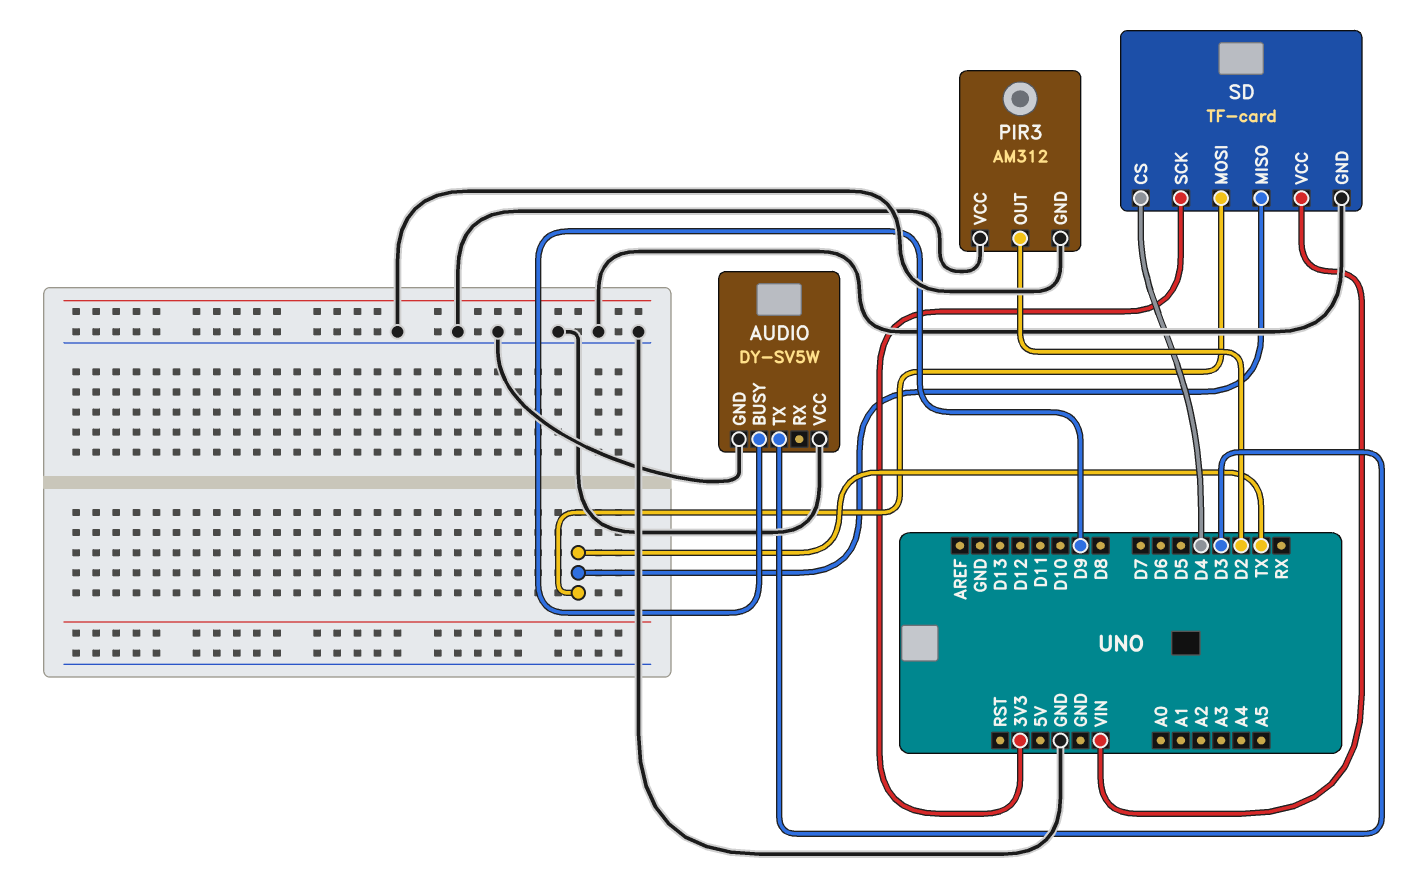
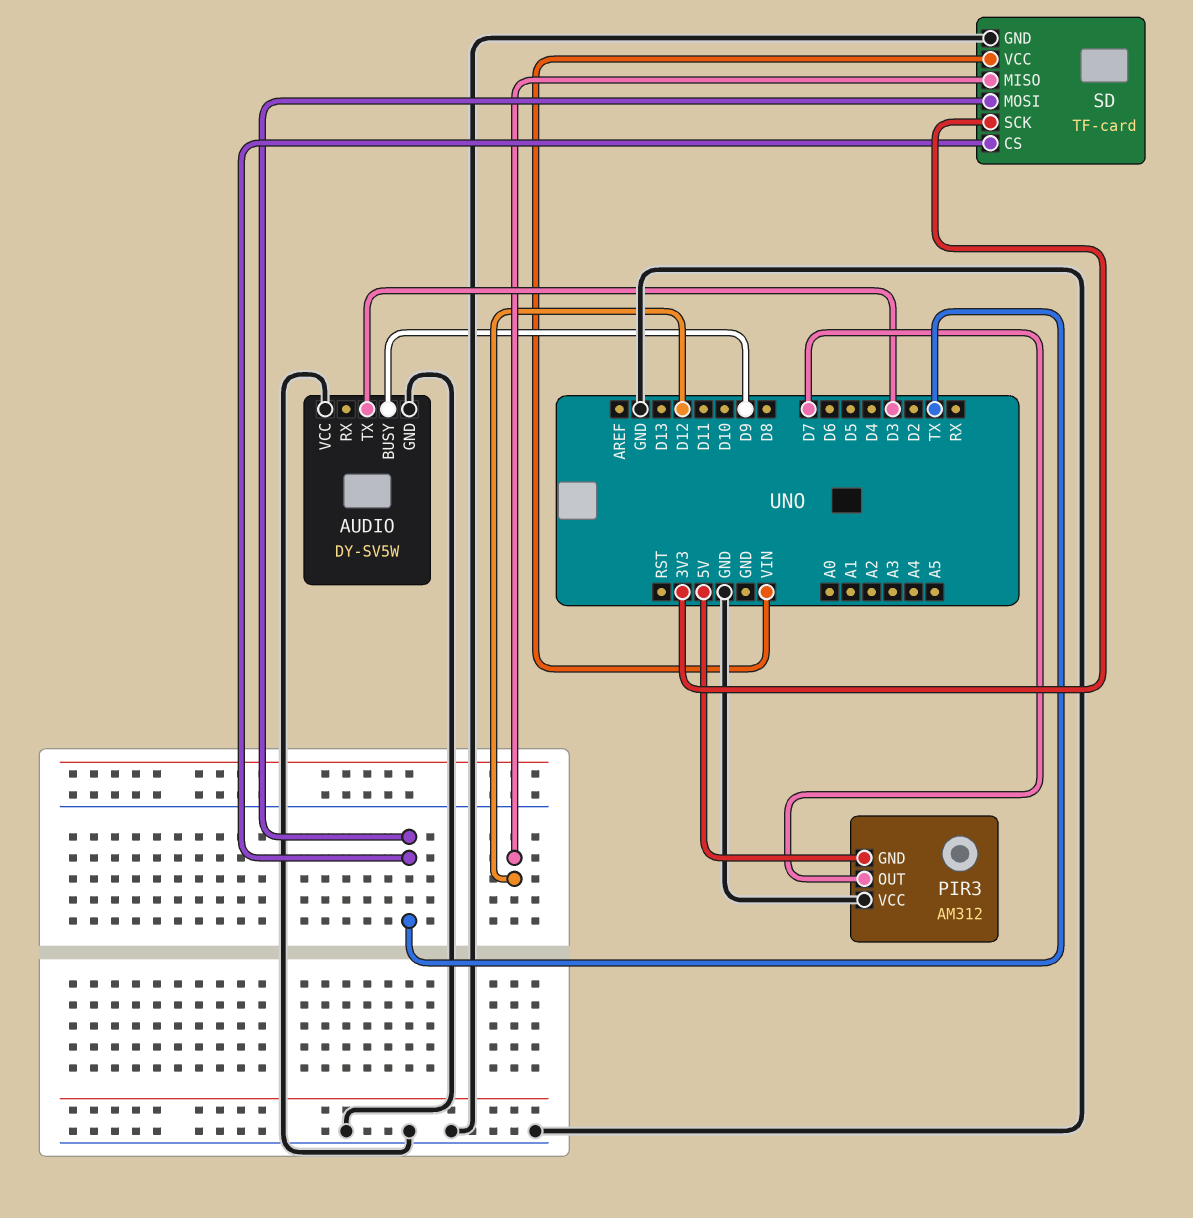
PIR3 pin GND: GND -> 5V
PIR3 pin OUT: D2 -> D7
SD pin CS: D4 -> TX
SD pin MISO: TX -> D12

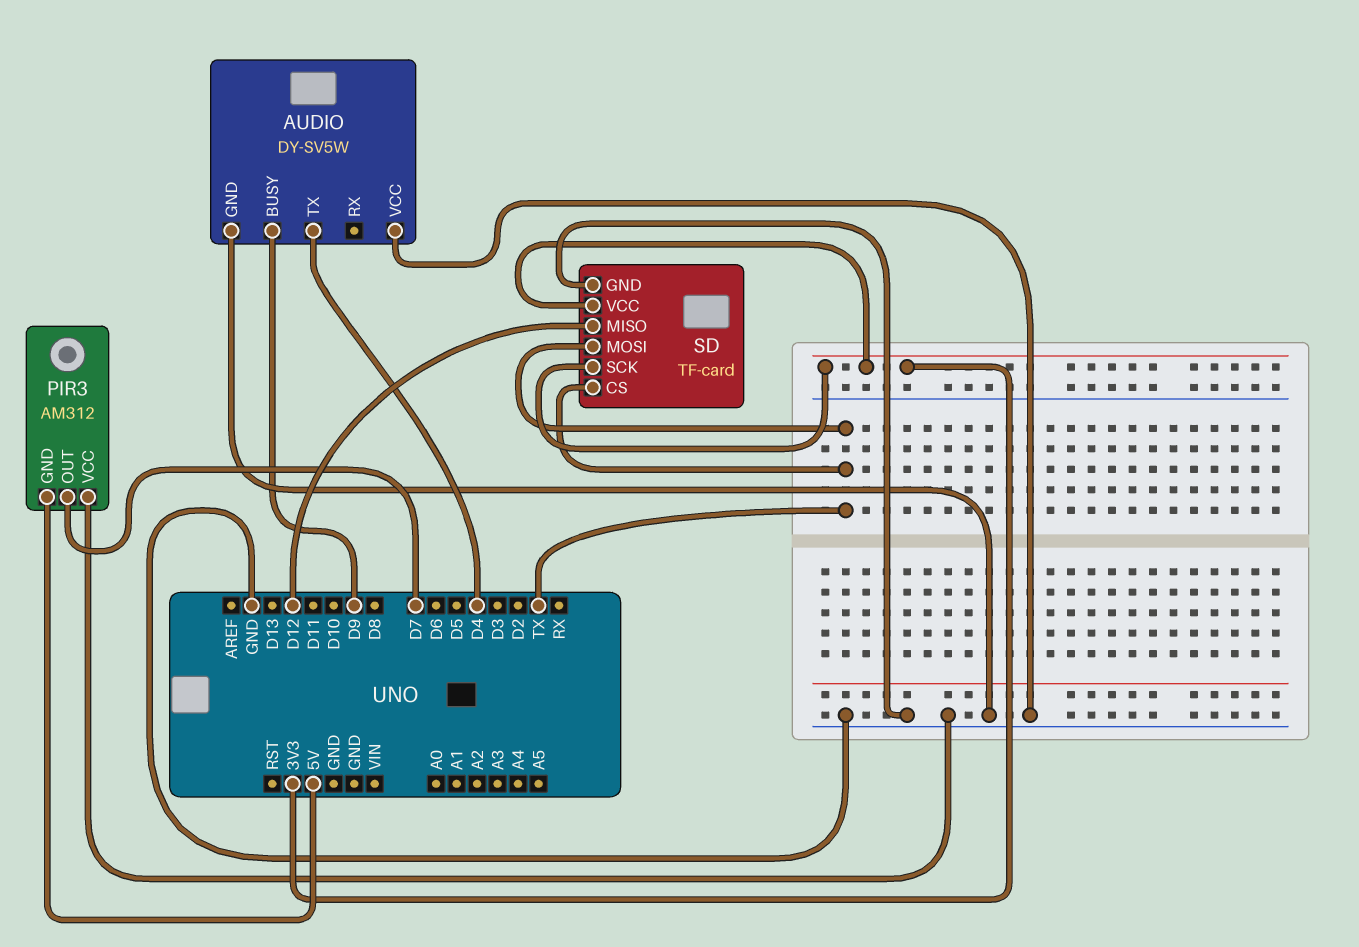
AUDIO pin TX: D3 -> D4
SD pin VCC: VIN -> 3V3

